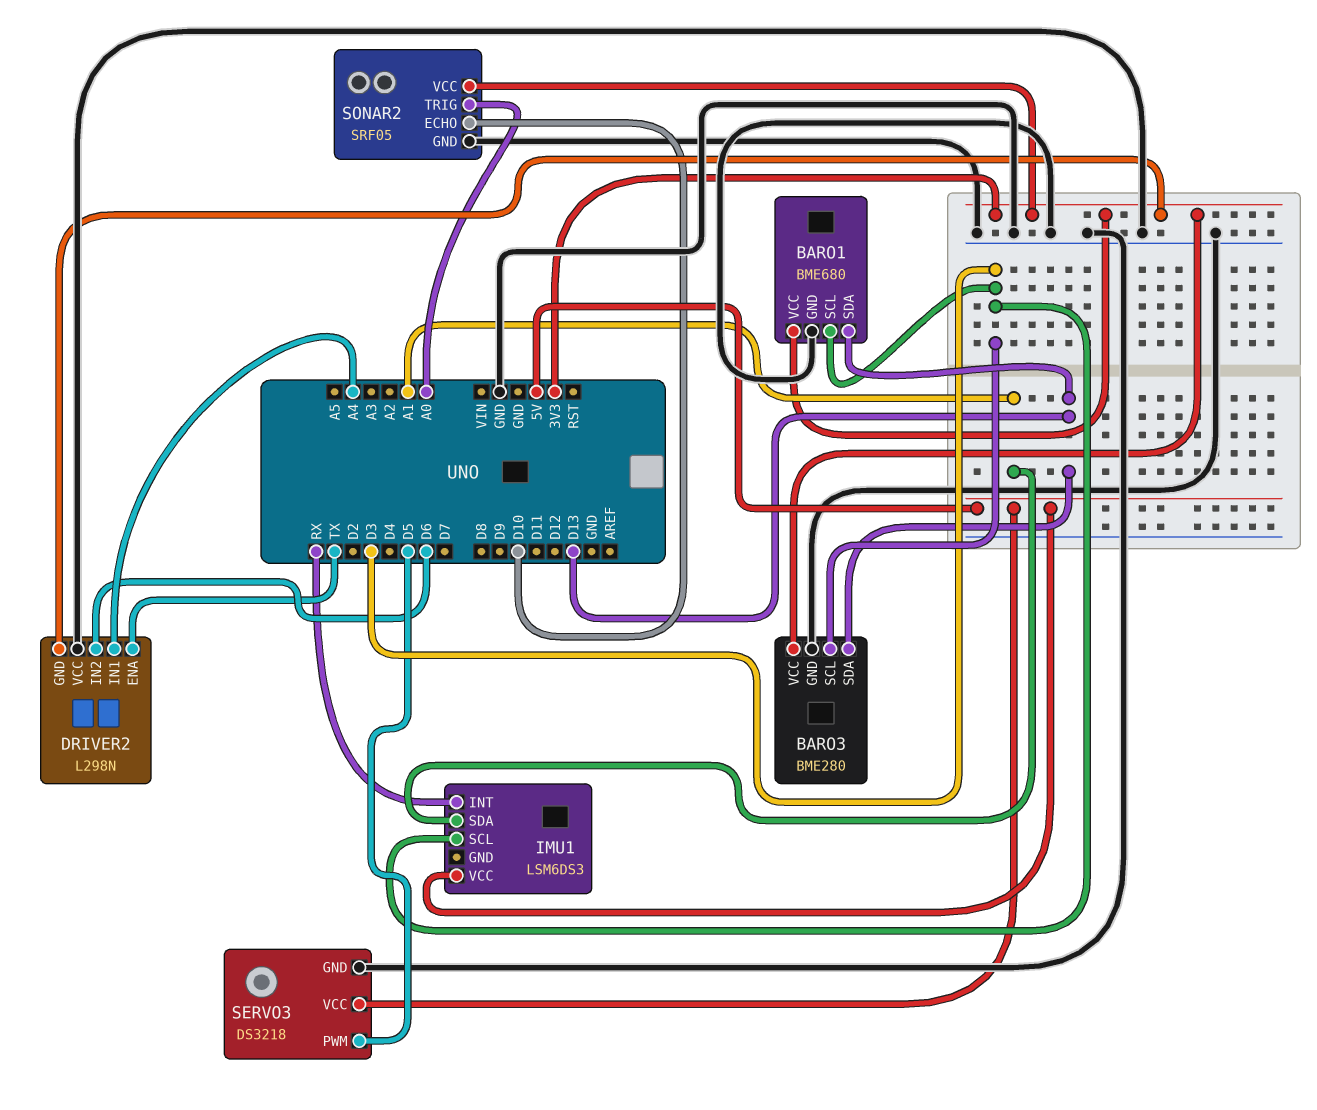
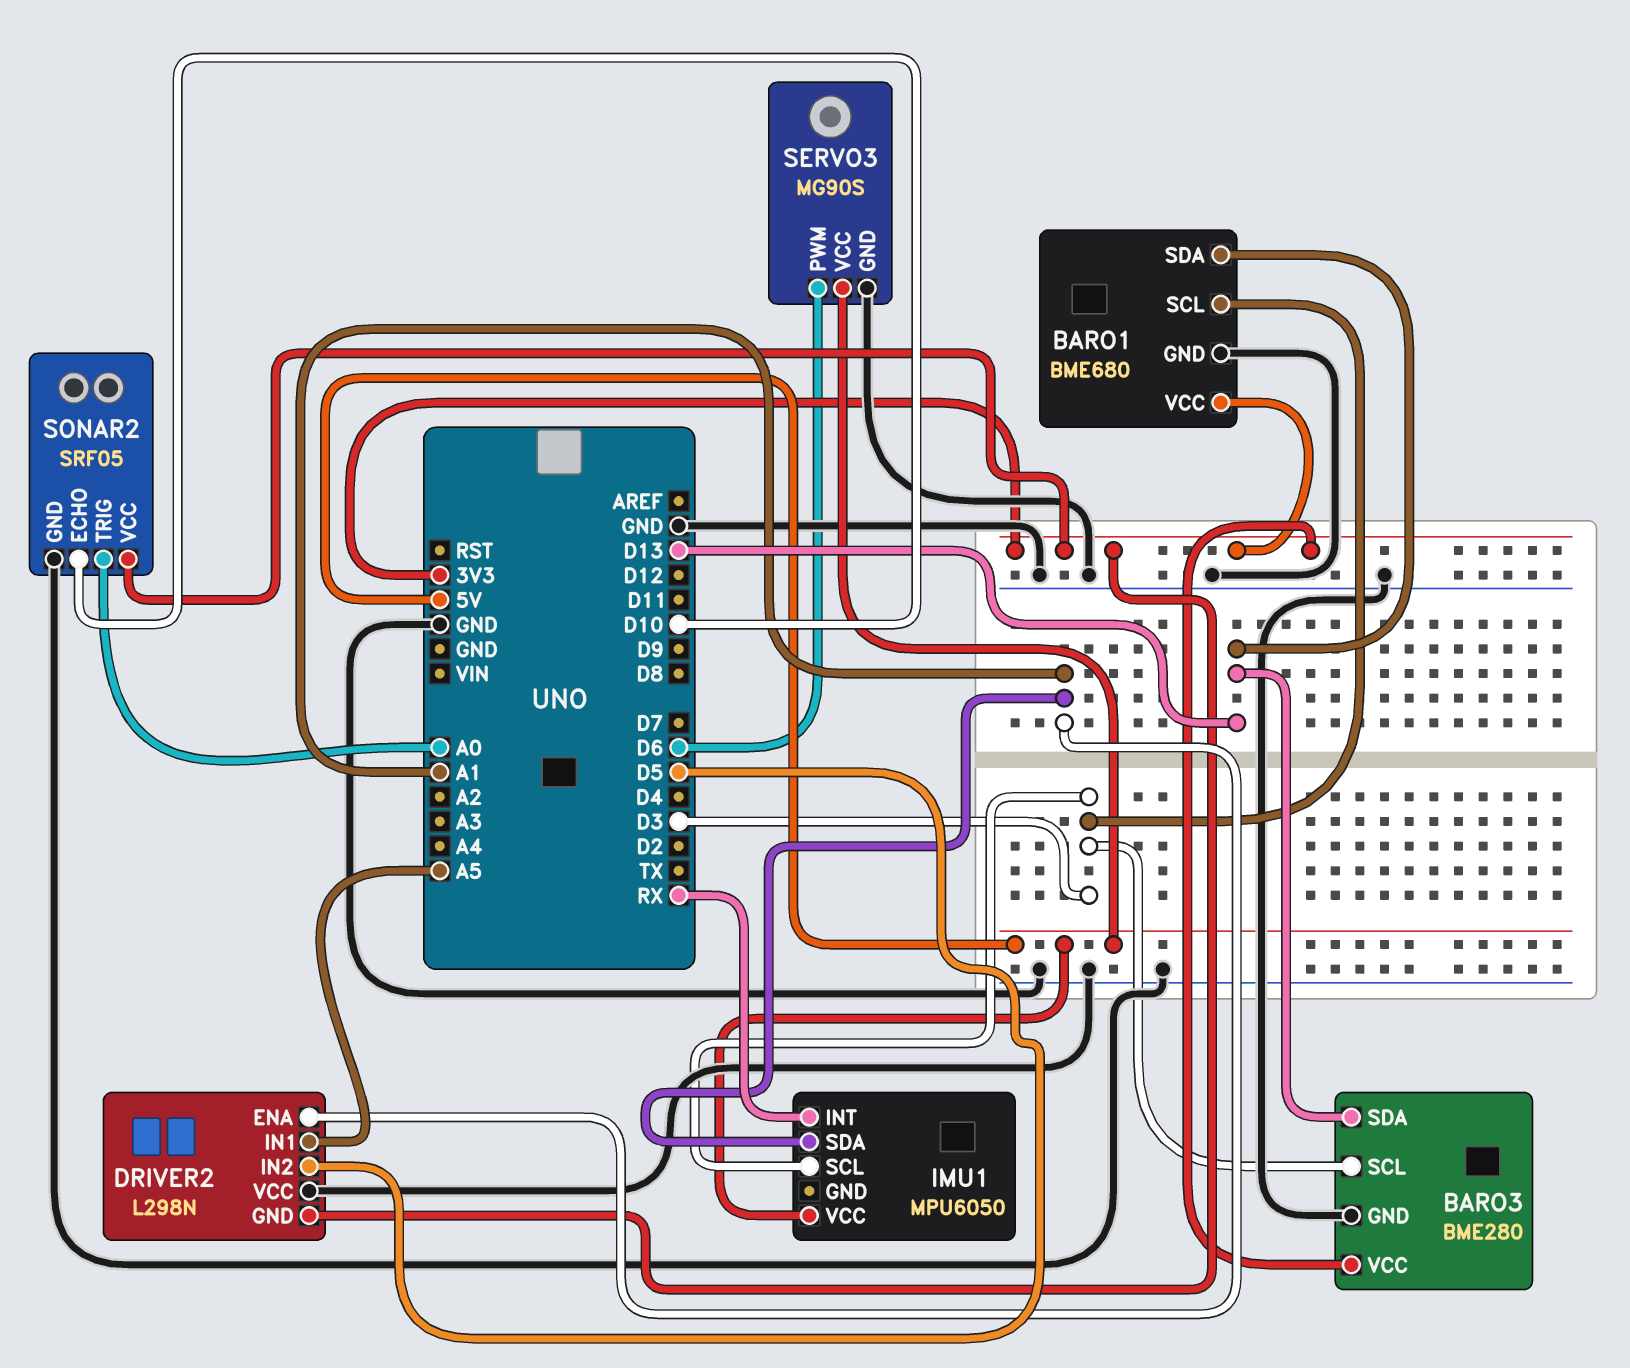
DRIVER2 pin ENA: TX -> A1
DRIVER2 pin IN1: A4 -> A5
DRIVER2 pin IN2: D6 -> D5
IMU1: LSM6DS3 -> MPU6050
SERVO3: DS3218 -> MG90S
SERVO3 pin PWM: D5 -> D6

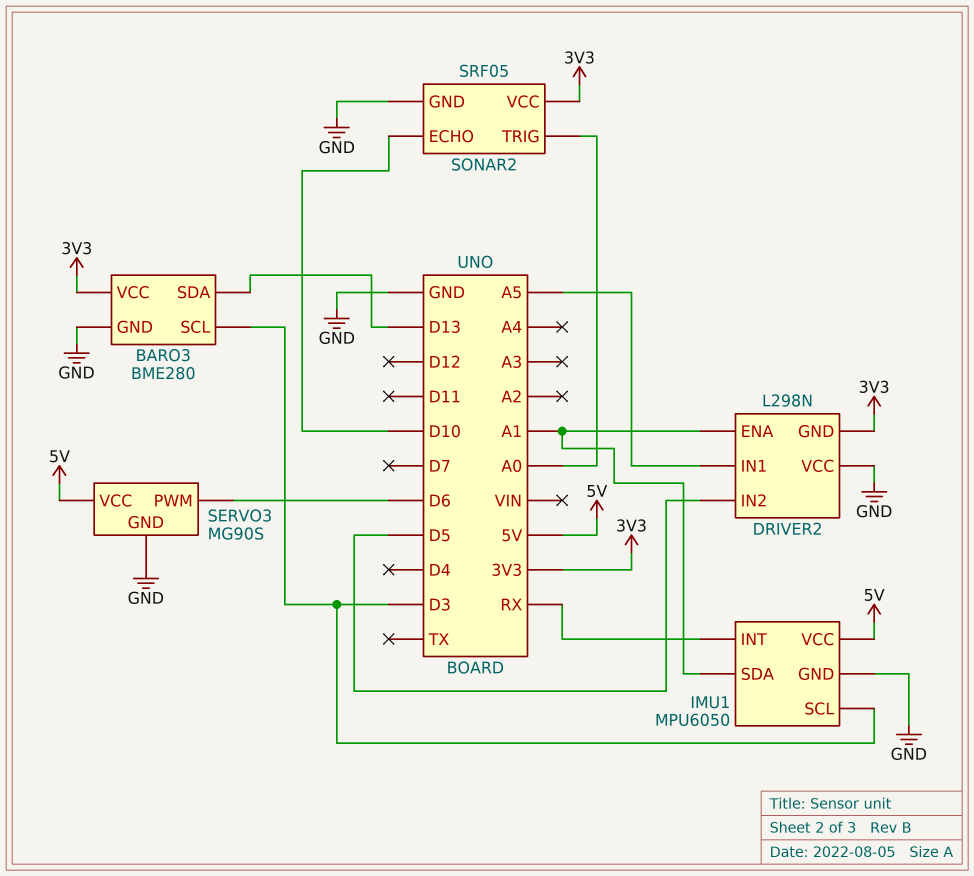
BARO1: BME680 -> none
BARO1 pin GND: GND -> none
BARO1 pin SCL: D3 -> none
BARO1 pin SDA: D13 -> none
BARO1 pin VCC: 3V3 -> none
IMU1 pin GND: none -> GND

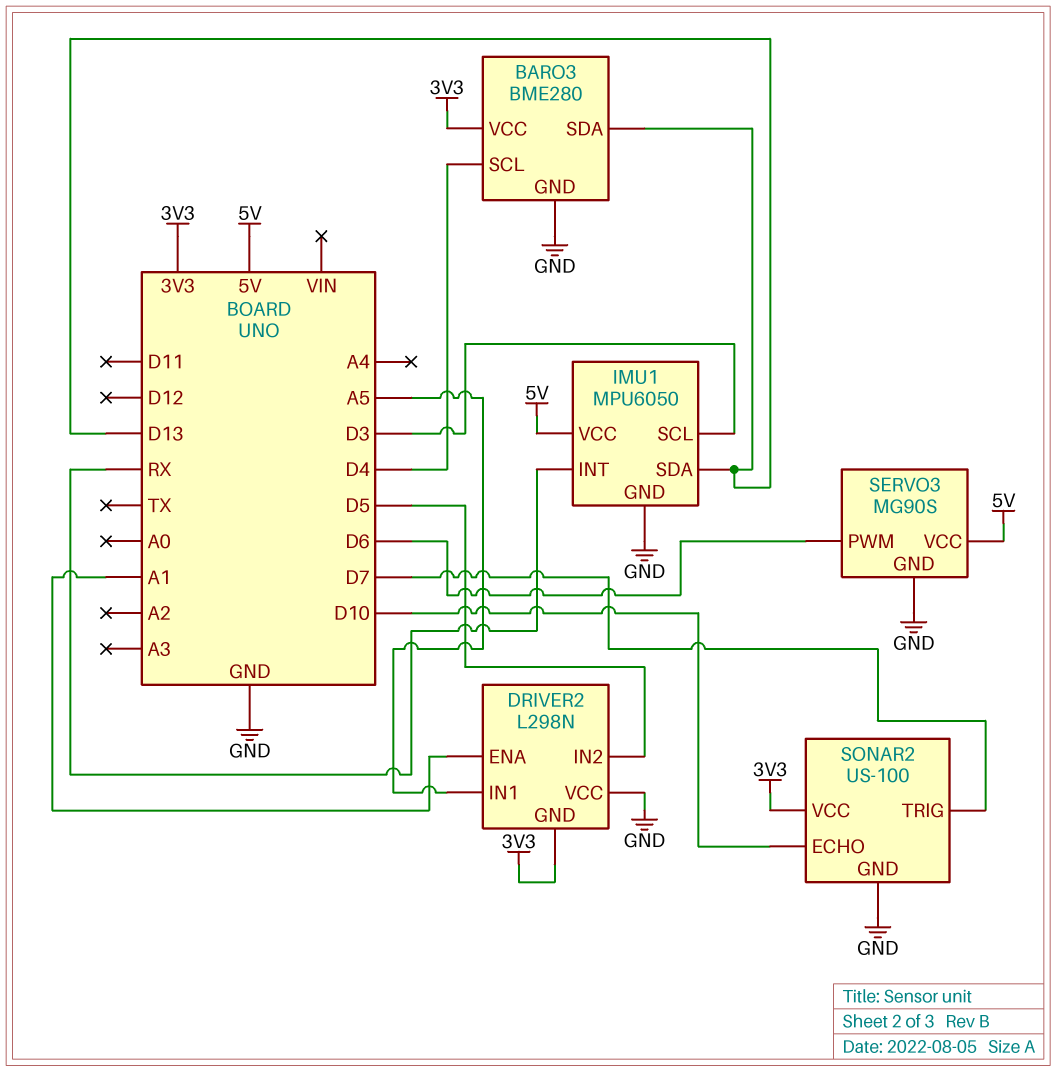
BARO3 pin SCL: D3 -> D4
IMU1 pin SDA: A1 -> D13
SONAR2: SRF05 -> US-100
SONAR2 pin TRIG: A0 -> D7

